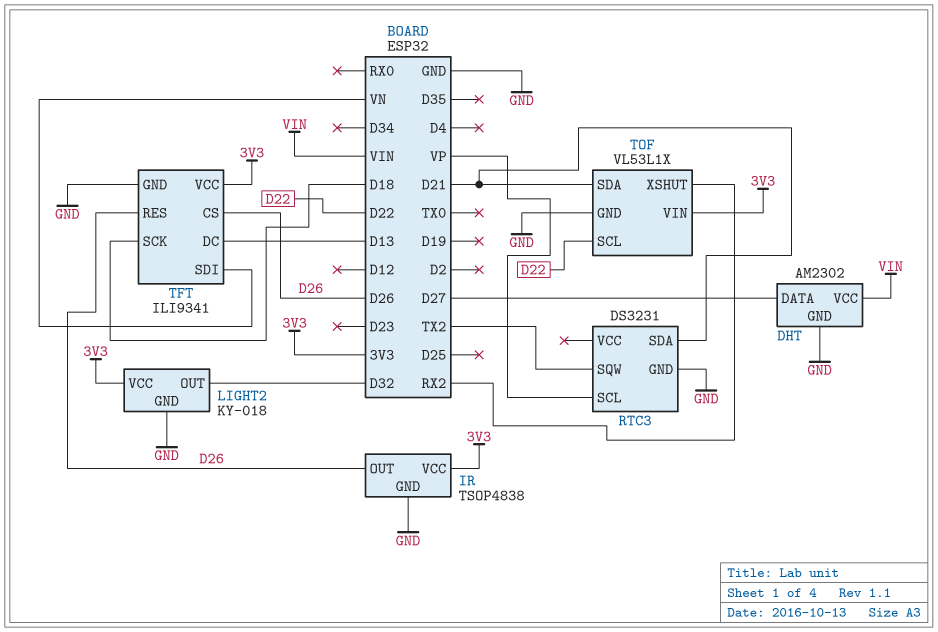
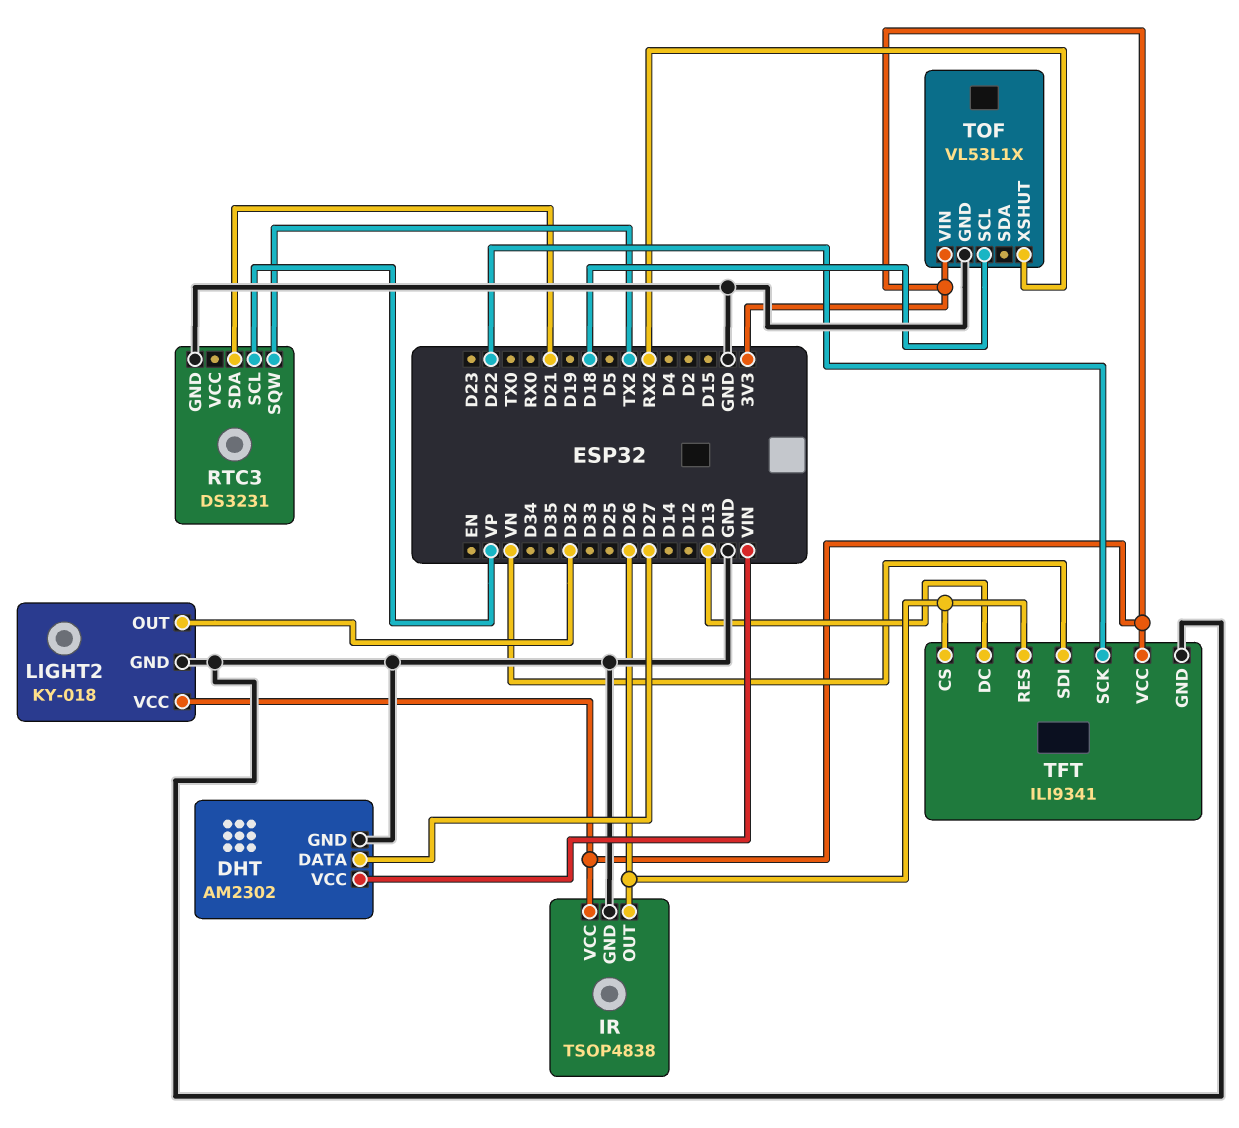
TFT pin SCK: D18 -> D22
TOF pin SCL: D22 -> D18
TOF pin SDA: D21 -> none

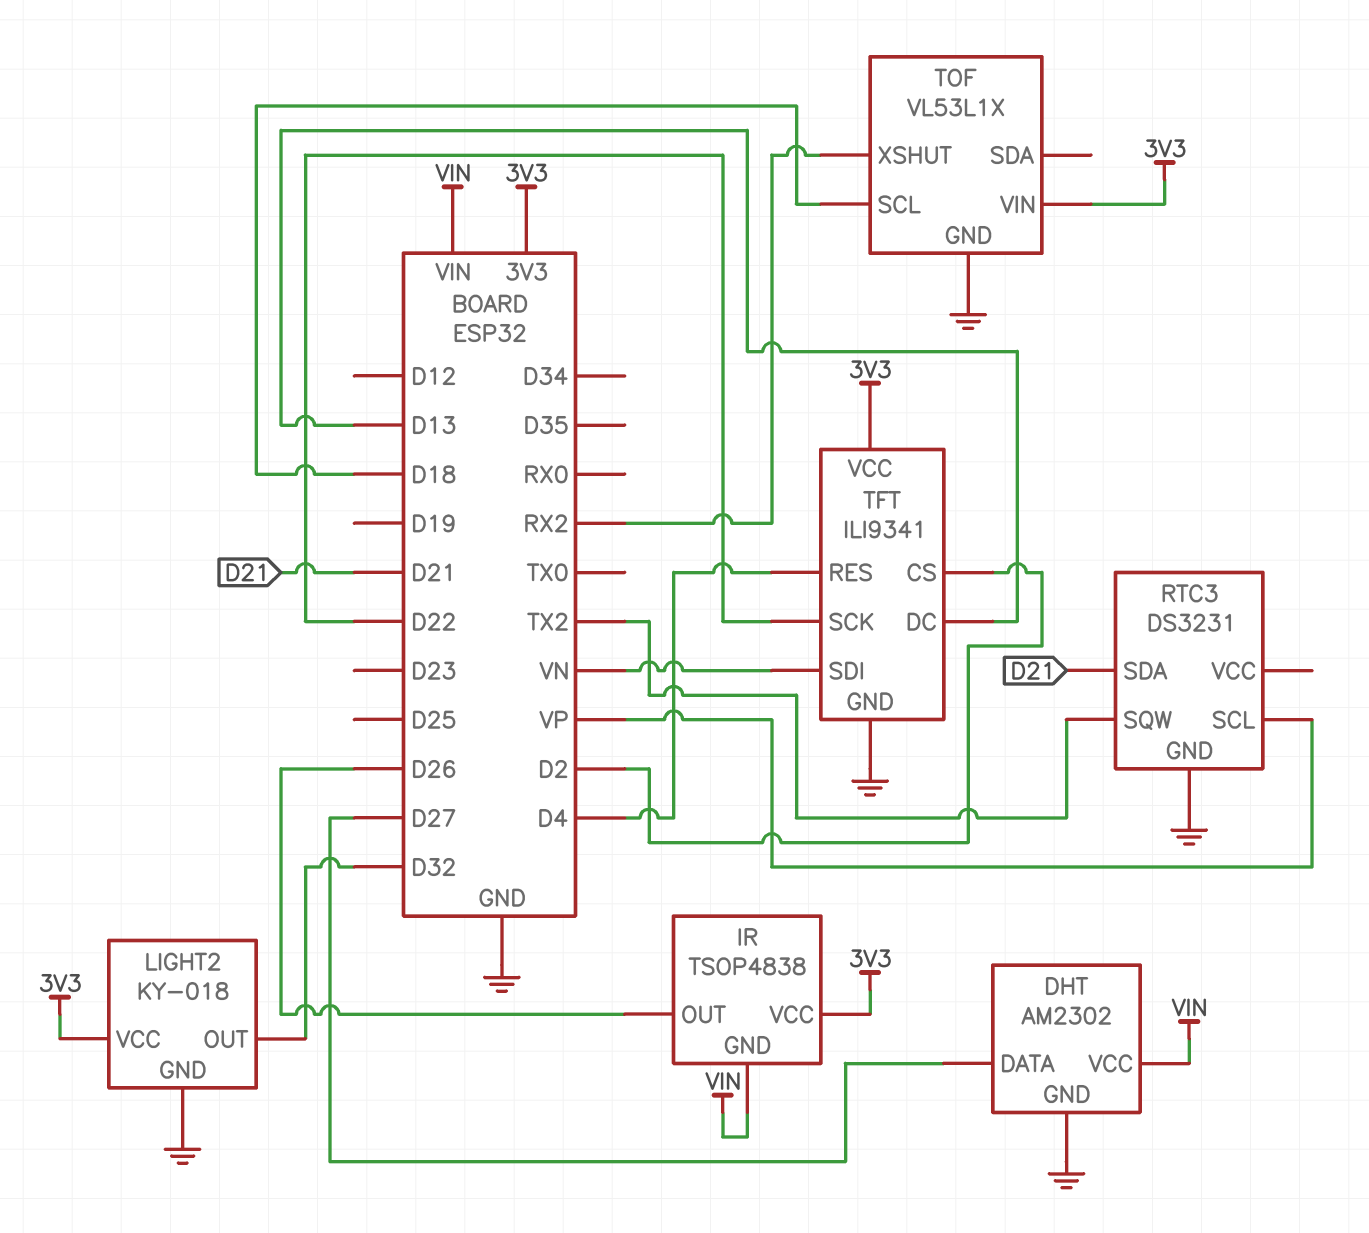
IR pin GND: GND -> VIN
TFT pin CS: D26 -> D2
TFT pin RES: D26 -> D4

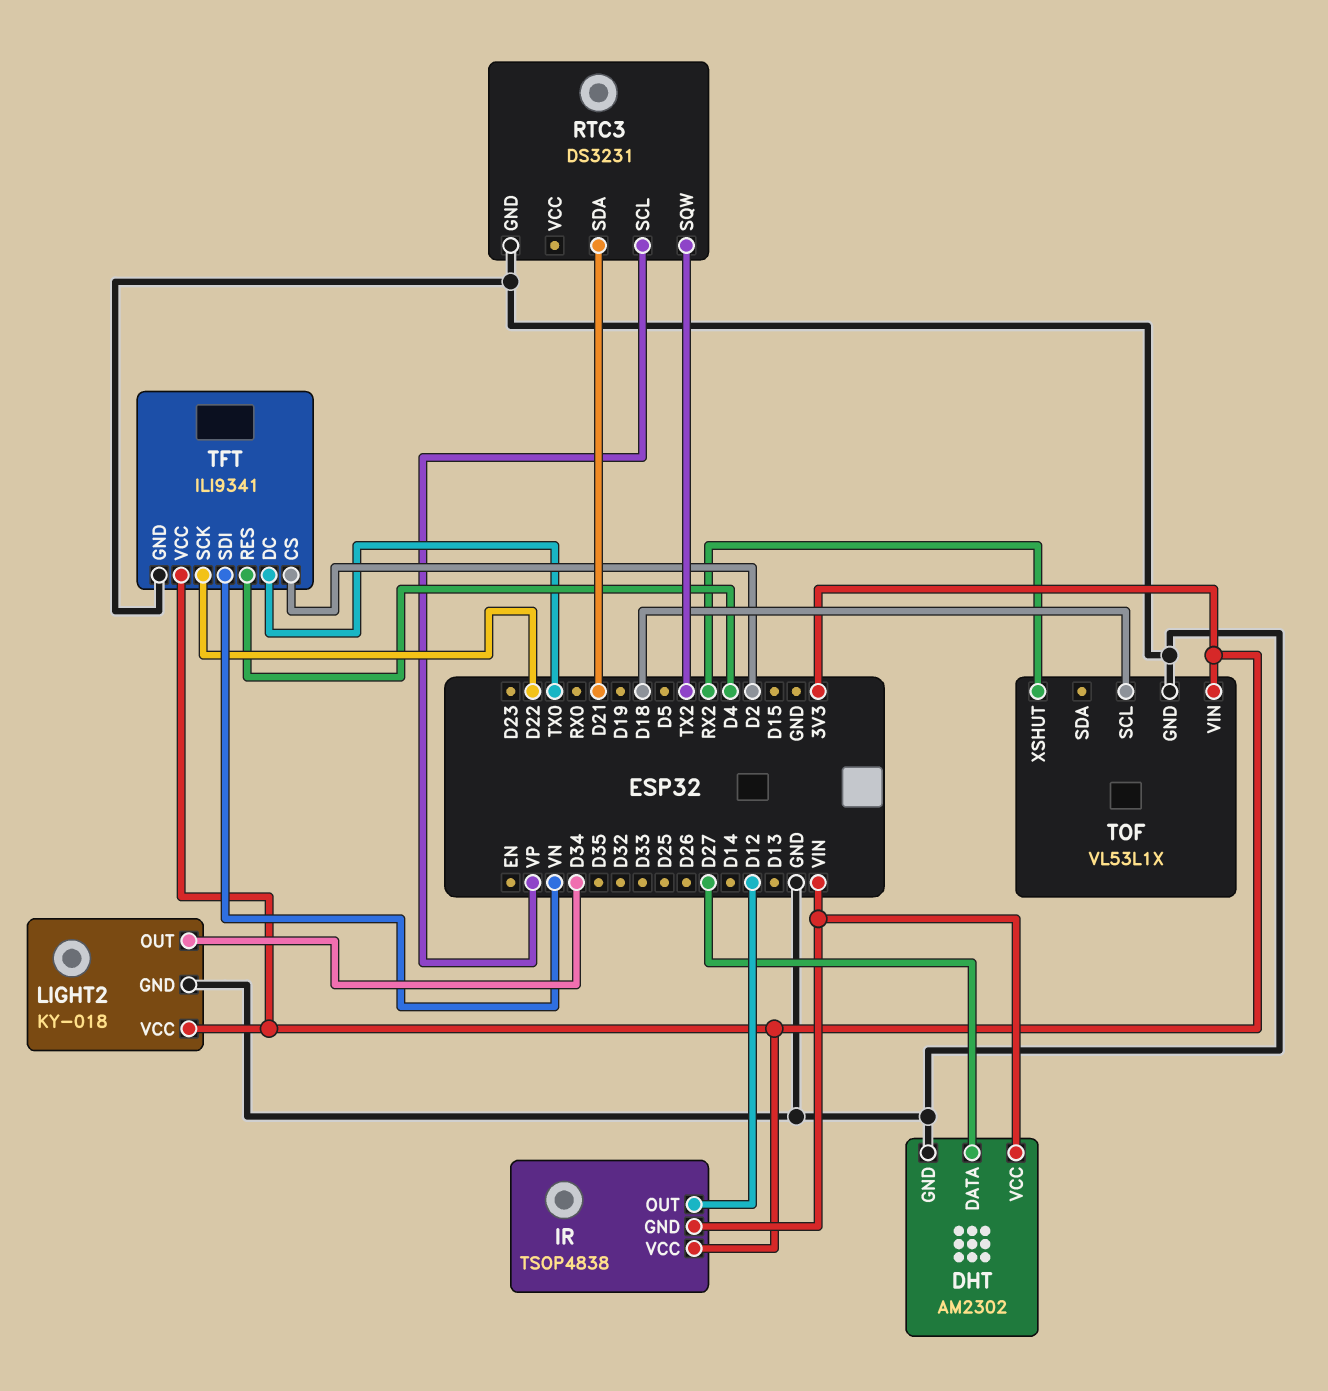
IR pin OUT: D26 -> D12
LIGHT2 pin OUT: D32 -> D34
TFT pin DC: D13 -> TX0

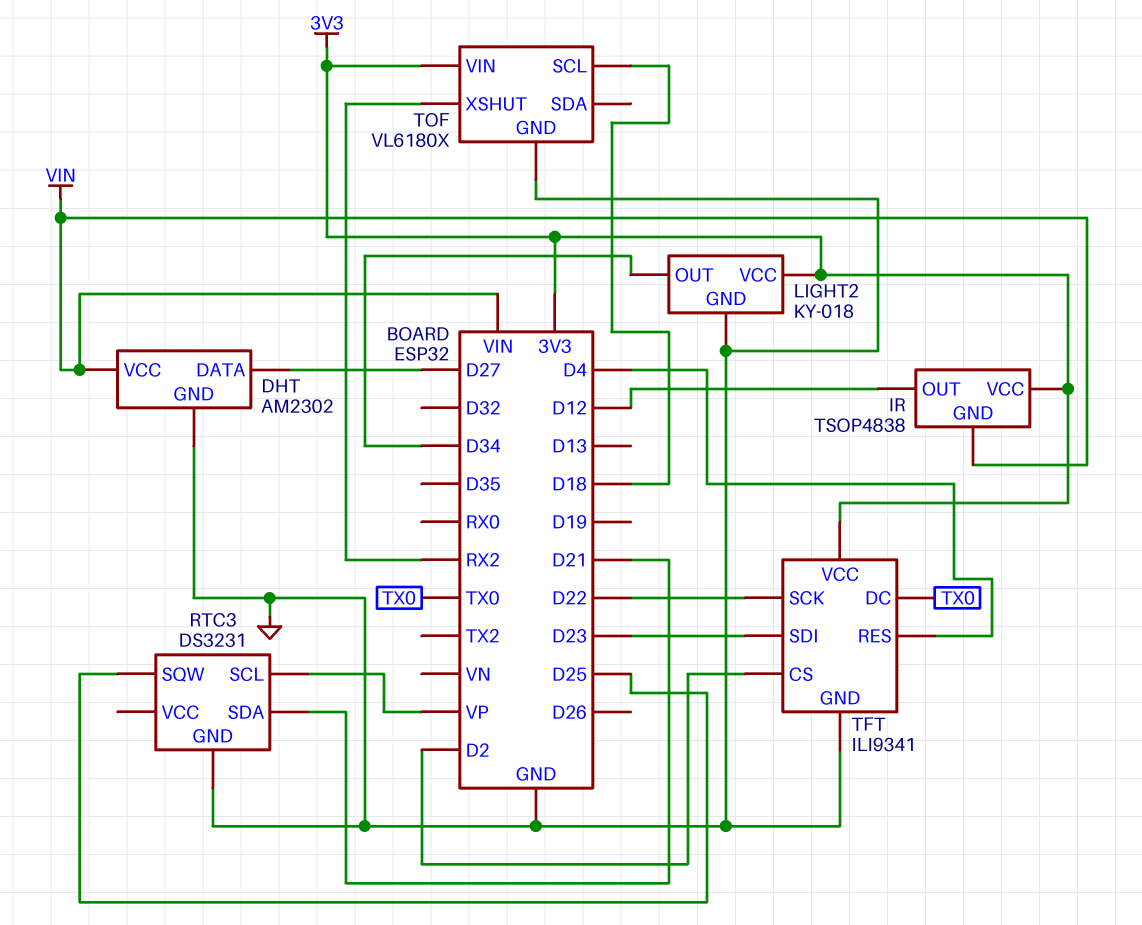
RTC3 pin SQW: TX2 -> D25
TFT pin SDI: VN -> D23
TOF: VL53L1X -> VL6180X

